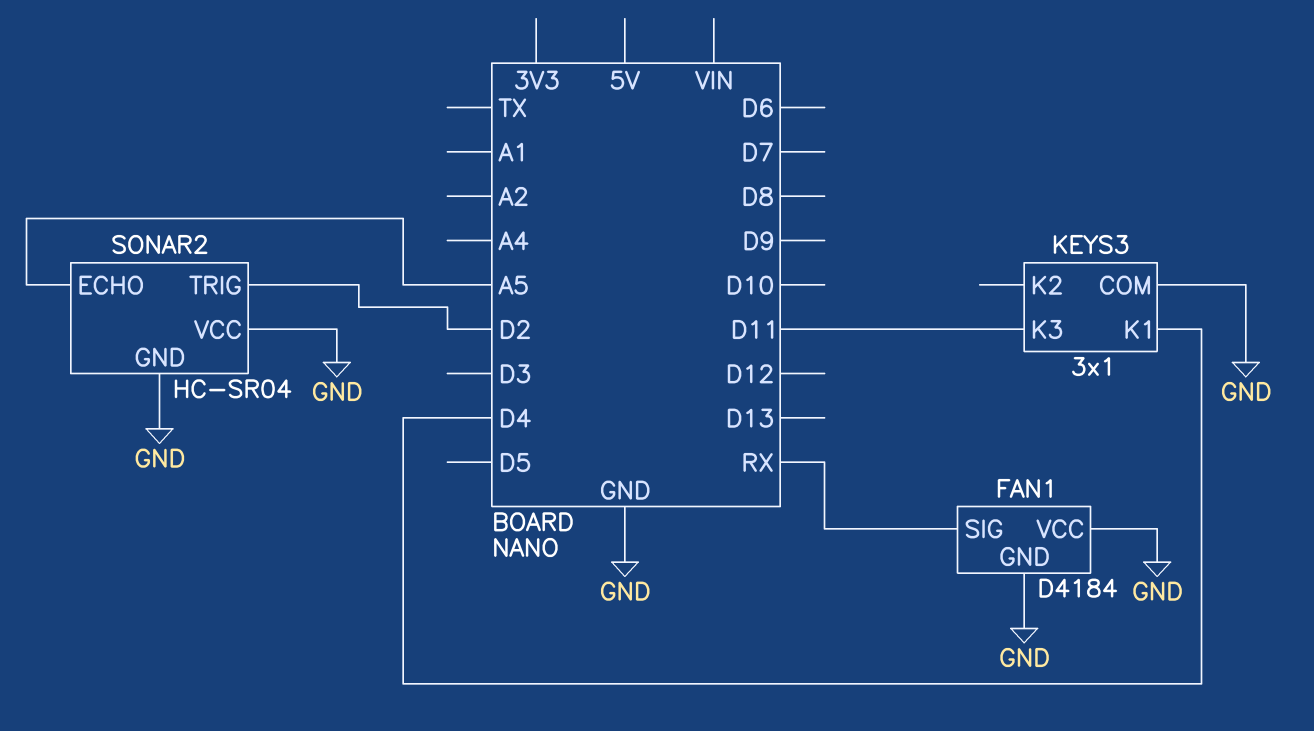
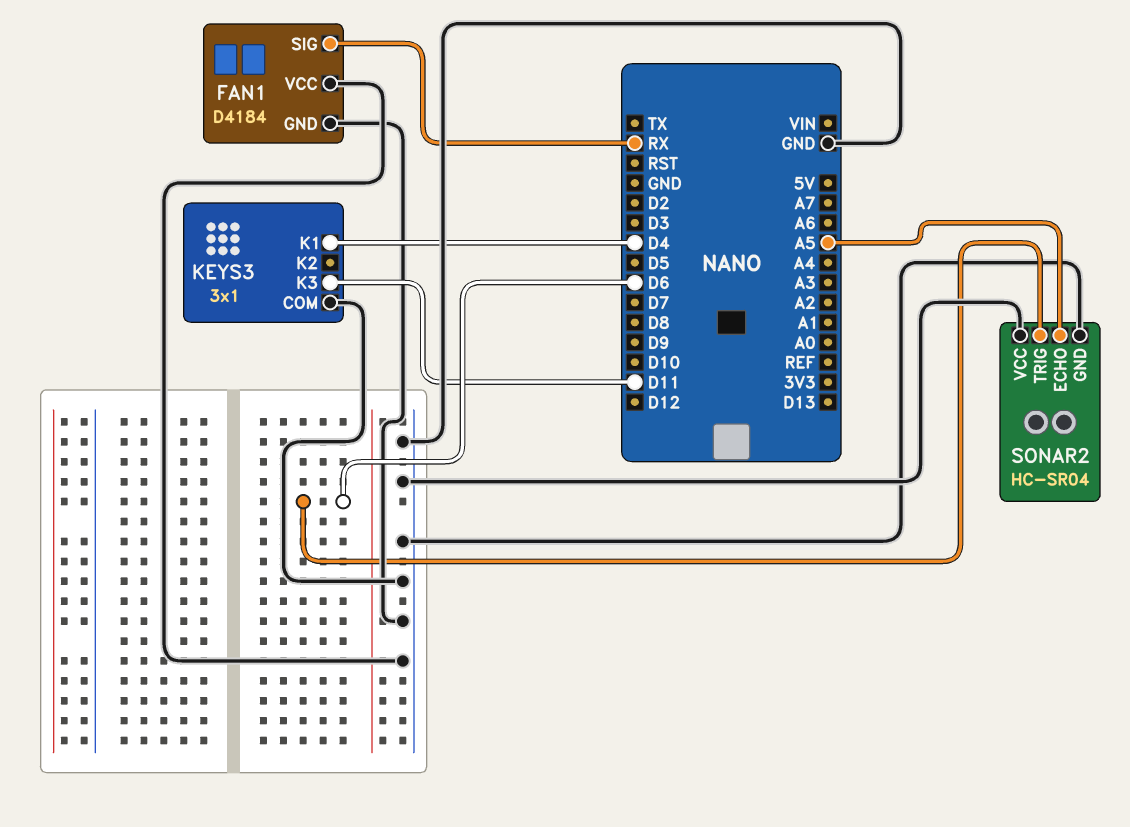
SONAR2 pin TRIG: D2 -> D6

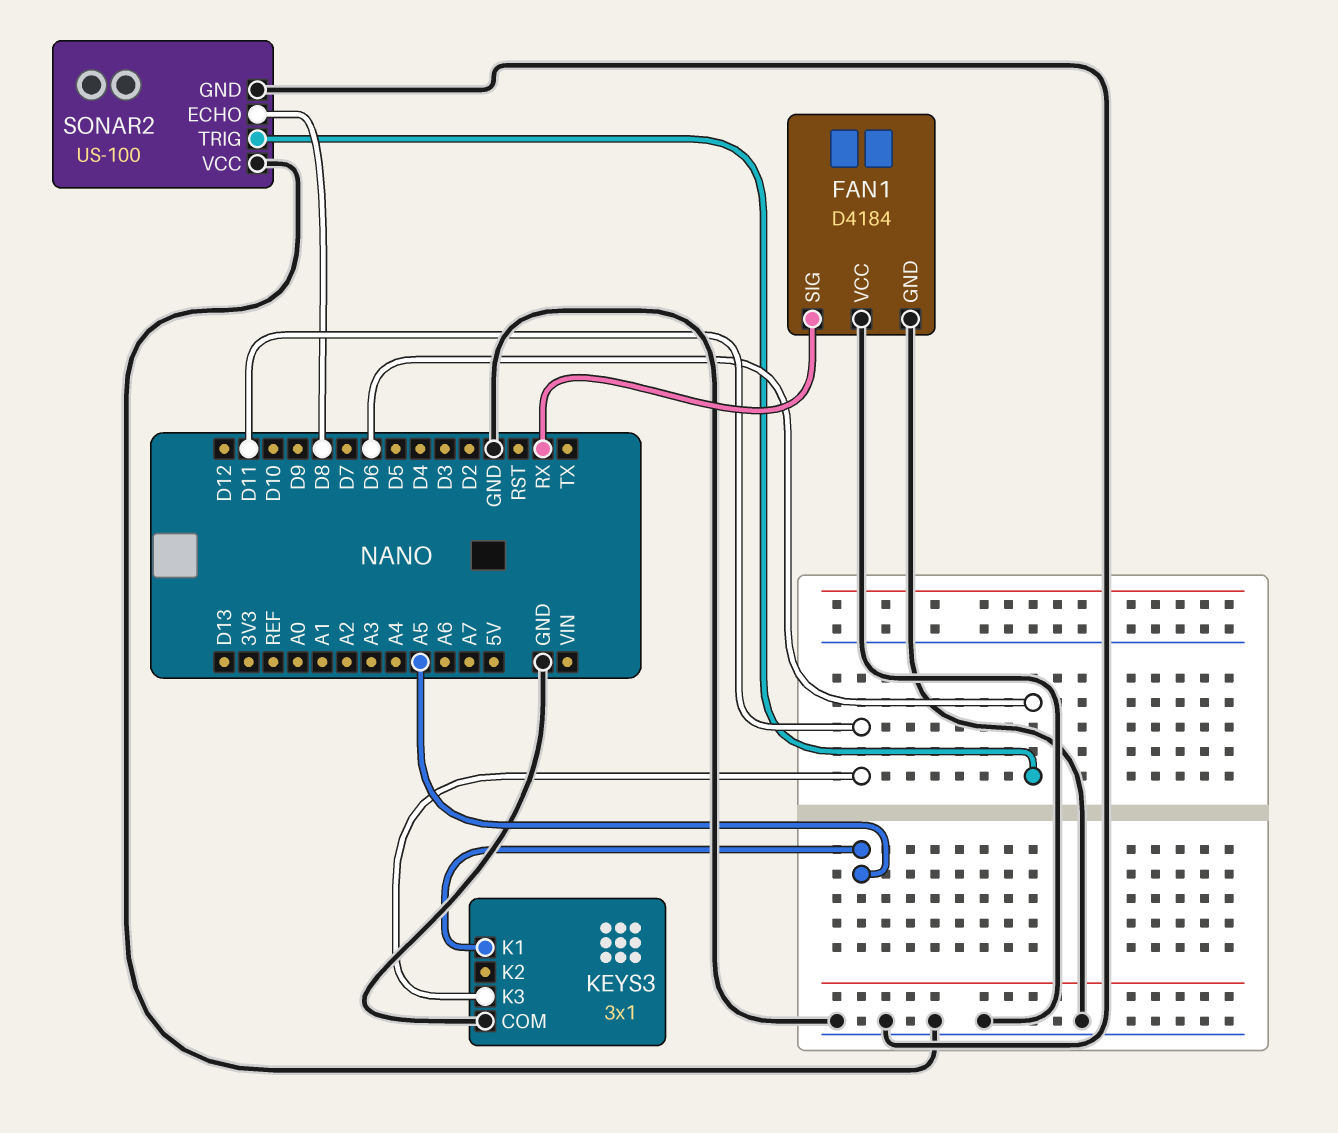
KEYS3 pin K1: D4 -> A5
SONAR2: HC-SR04 -> US-100
SONAR2 pin ECHO: A5 -> D8

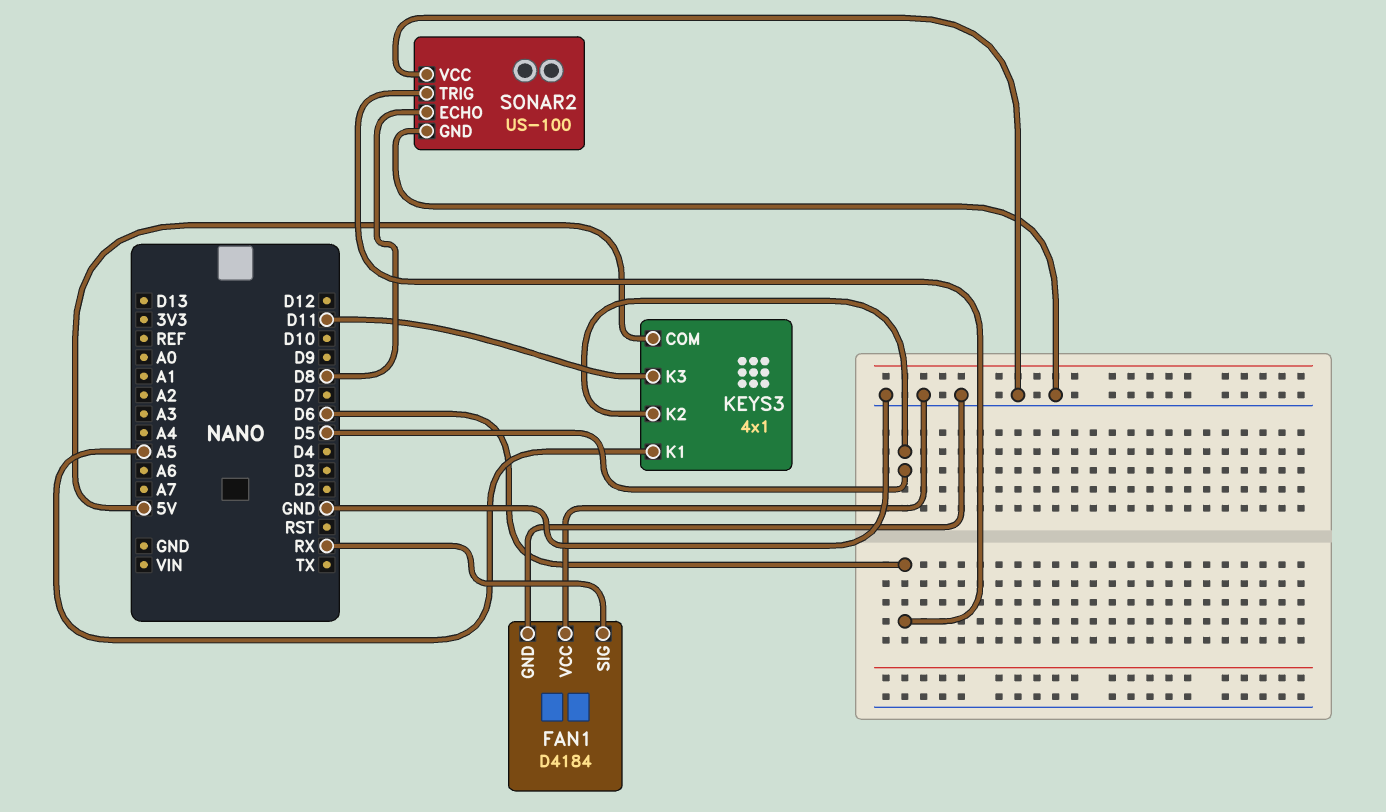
KEYS3: 3x1 -> 4x1
KEYS3 pin COM: GND -> 5V
KEYS3 pin K2: none -> D5

